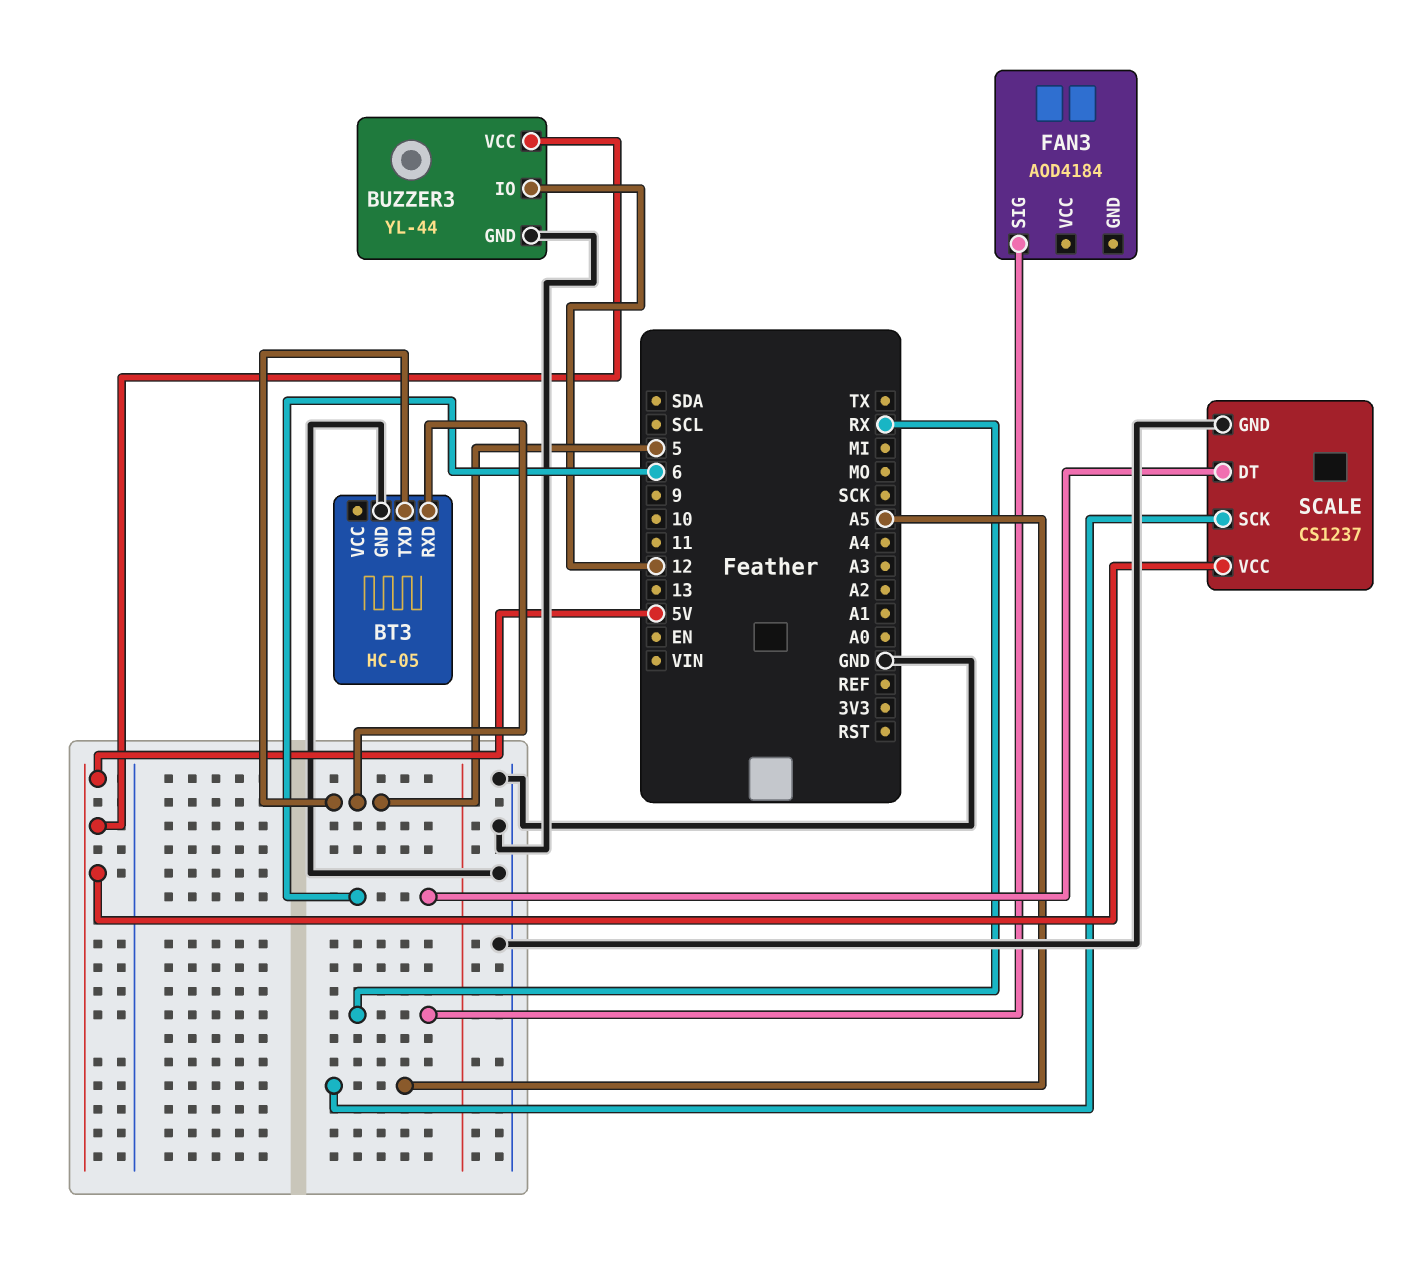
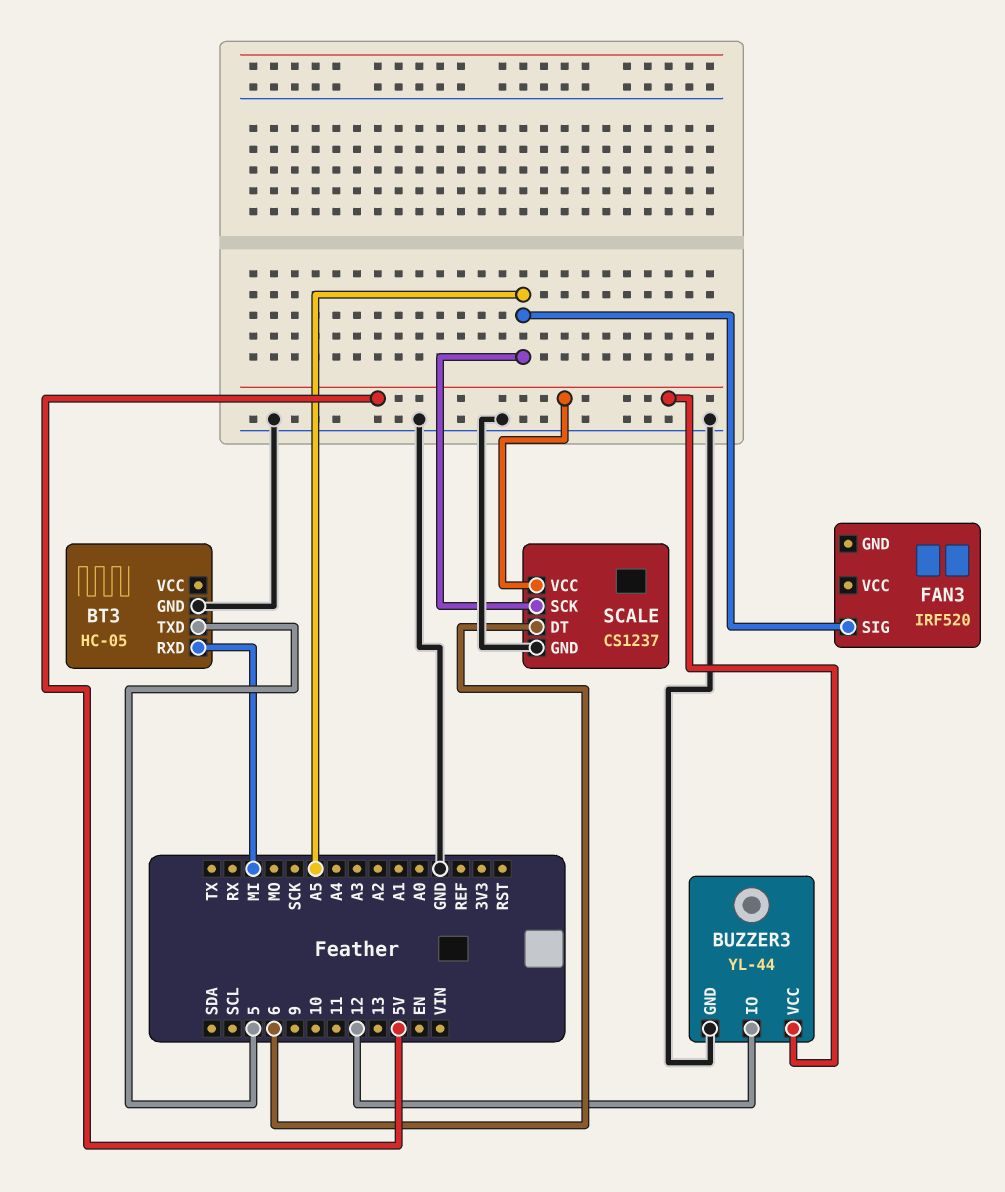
BT3 pin RXD: 5 -> MI
FAN3: AOD4184 -> IRF520
FAN3 pin SIG: RX -> A5

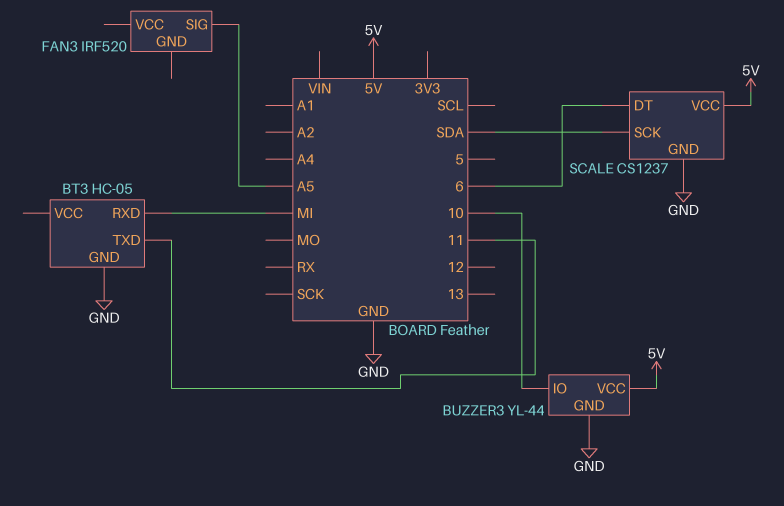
BT3 pin TXD: 5 -> 11
BUZZER3 pin IO: 12 -> 10
SCALE pin SCK: A5 -> SDA

